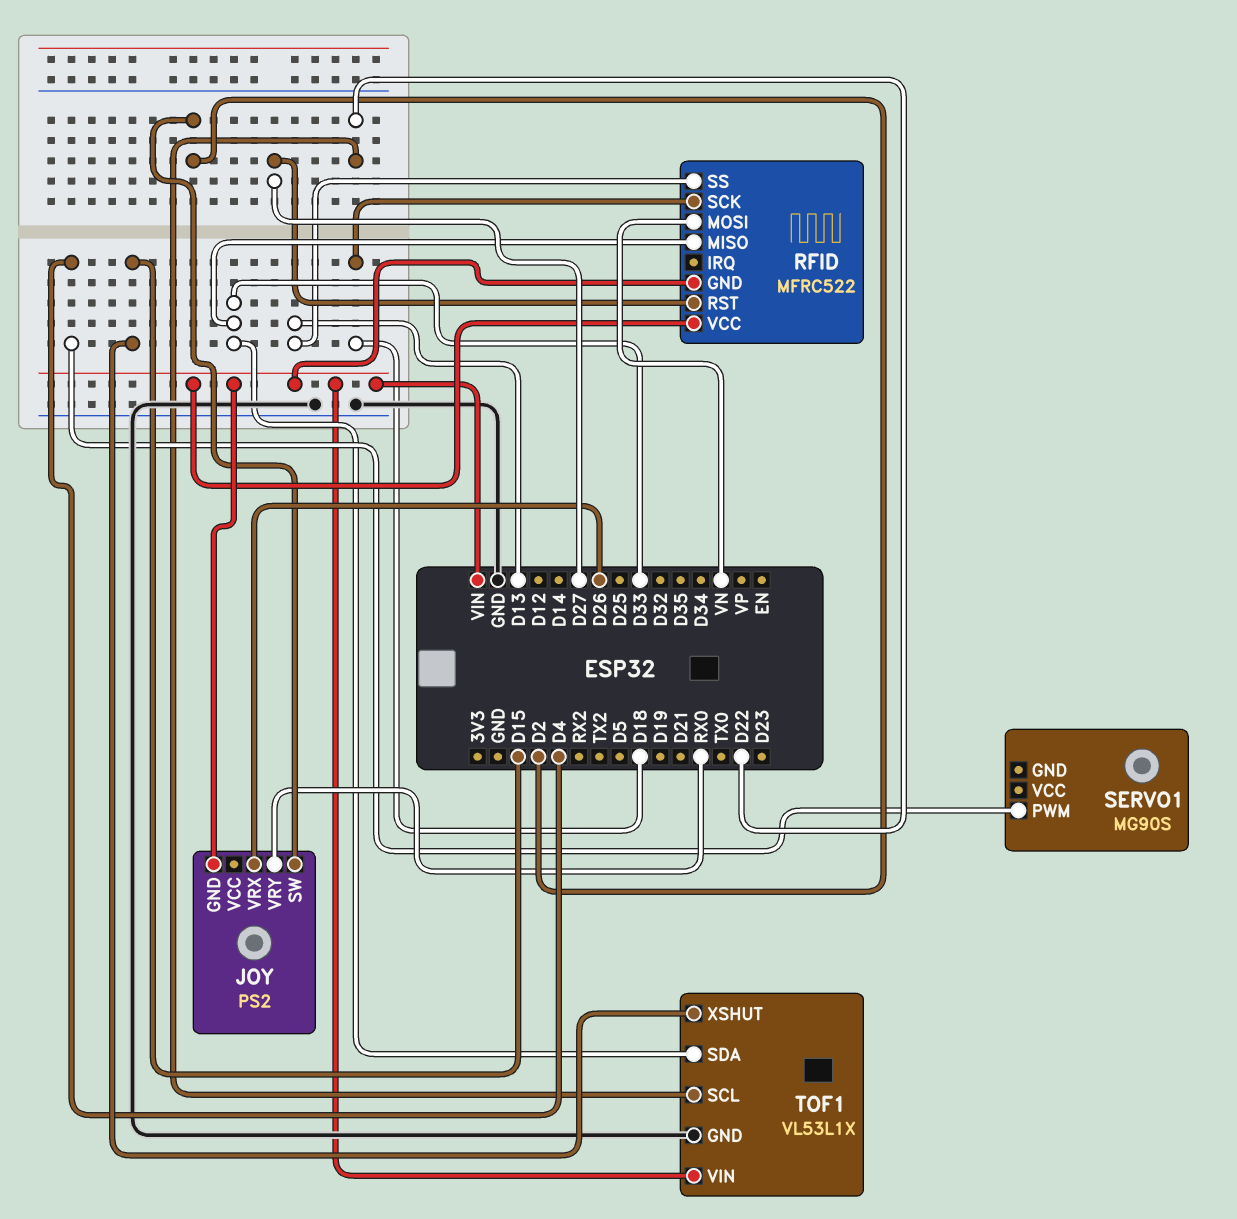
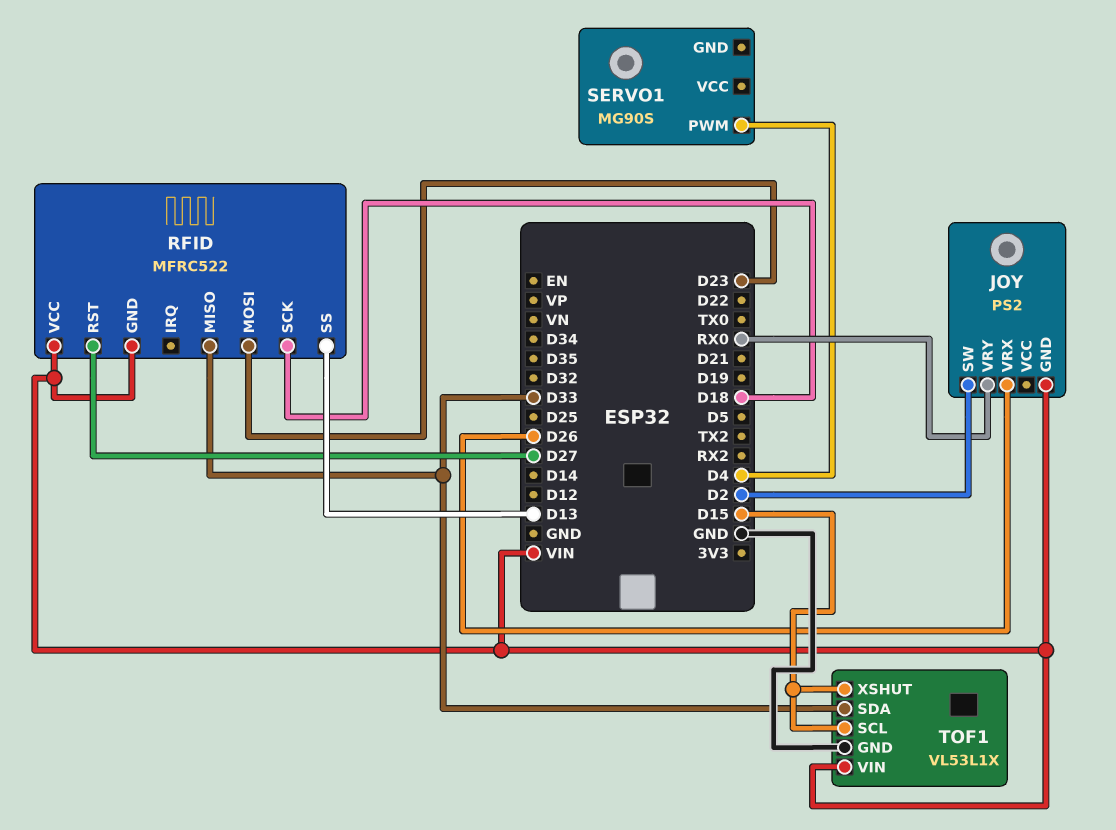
RFID pin MOSI: VN -> D23
TOF1 pin SCL: D22 -> D15

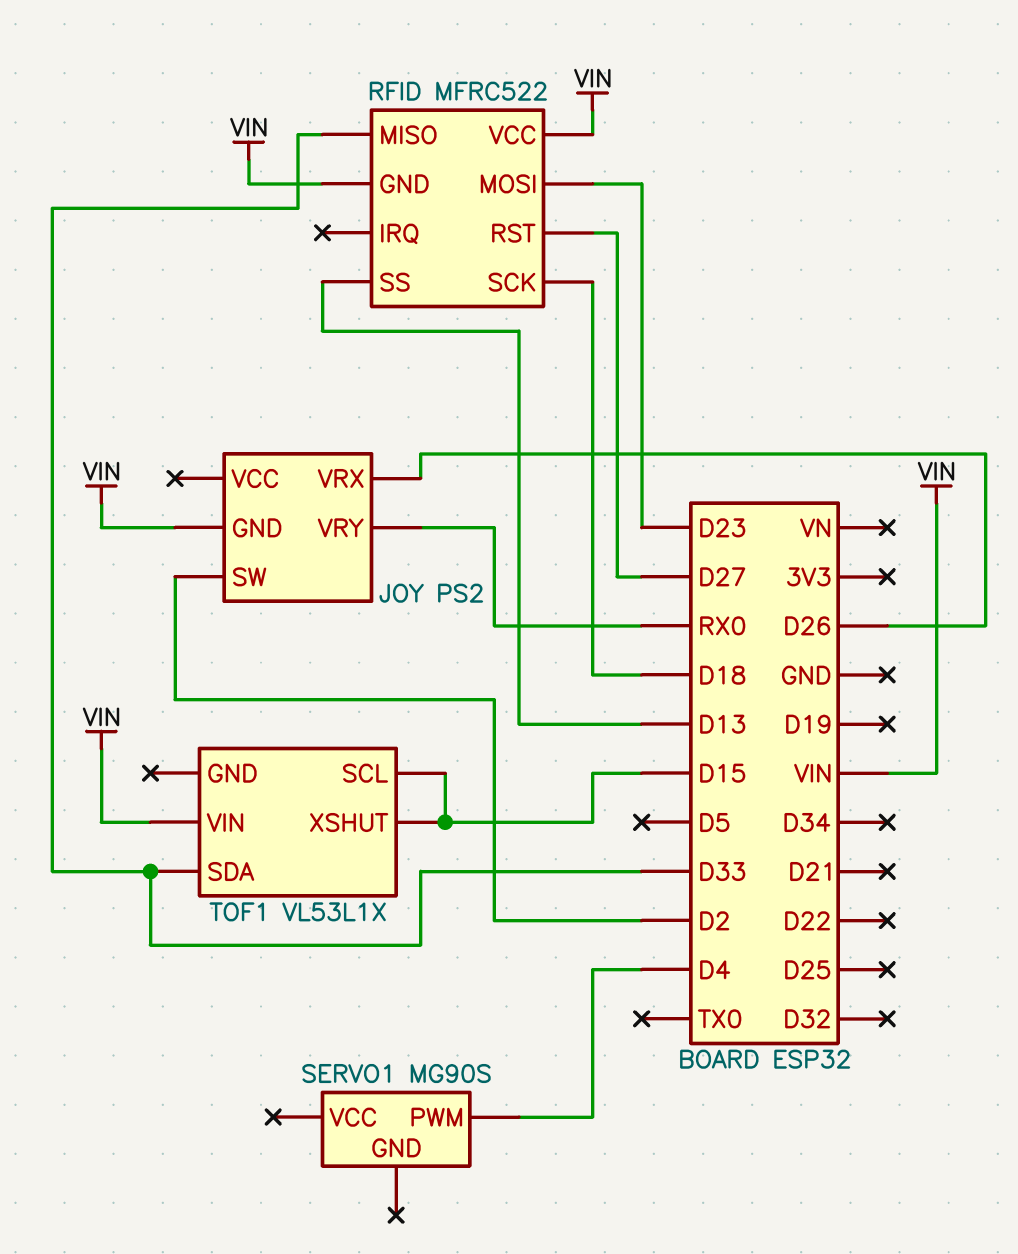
TOF1 pin GND: GND -> none

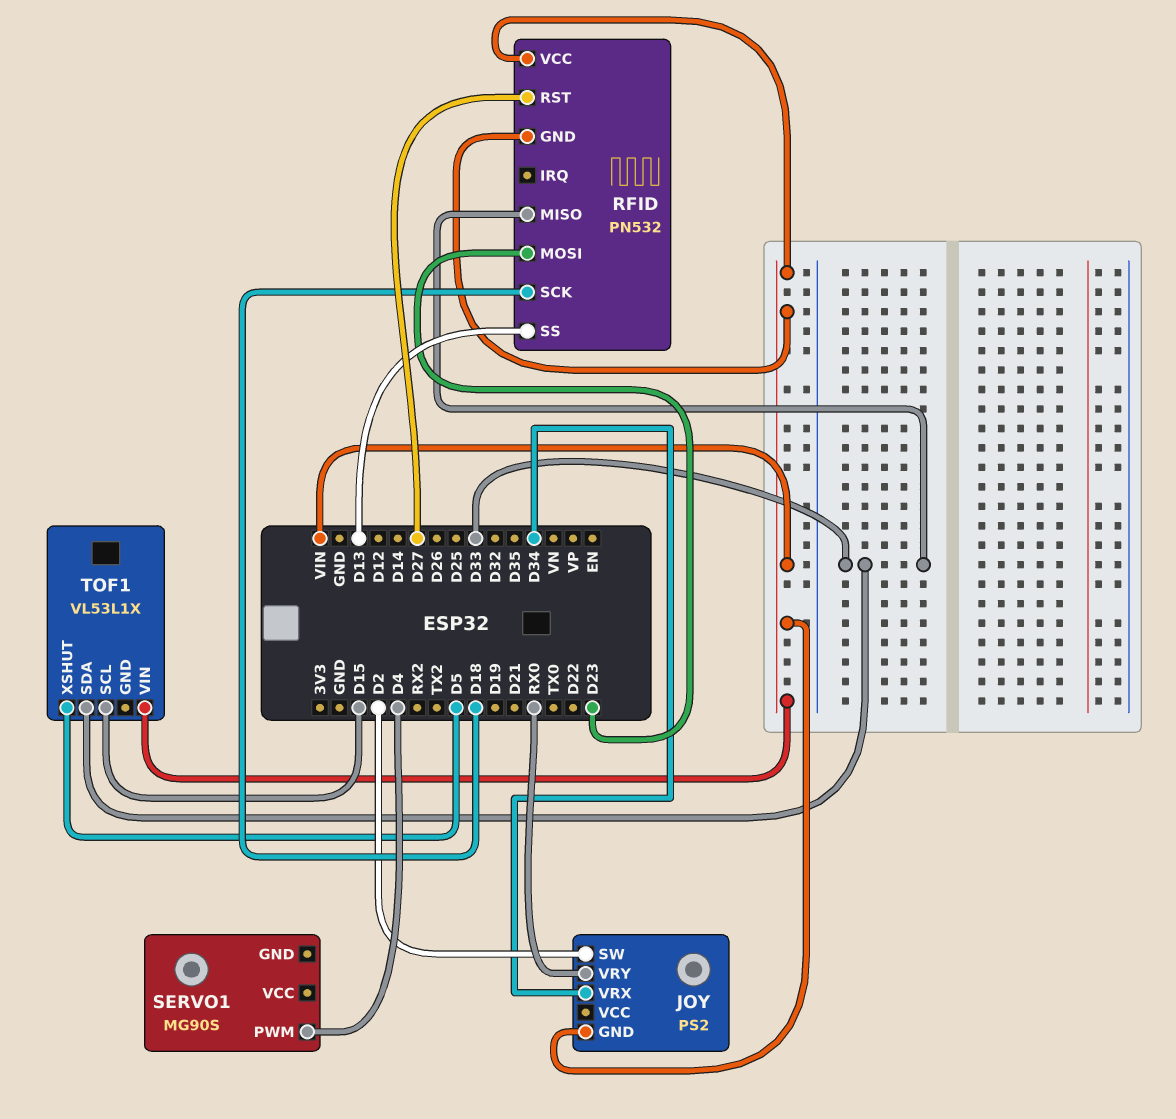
JOY pin VRX: D26 -> D34
RFID: MFRC522 -> PN532
TOF1 pin XSHUT: D15 -> D5

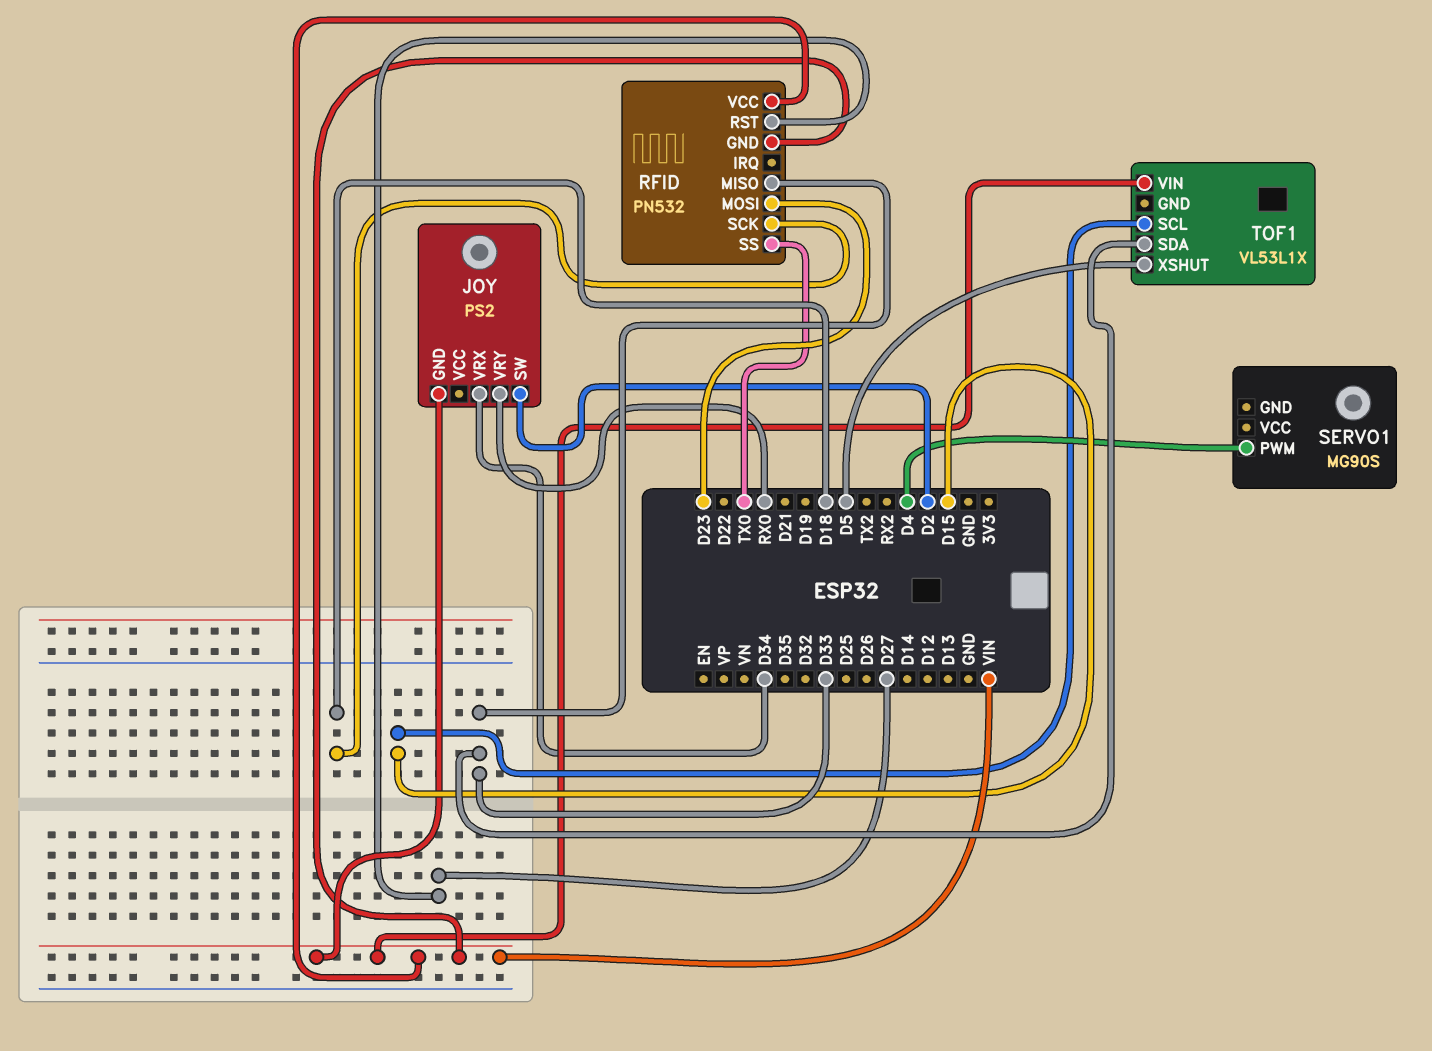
RFID pin SS: D13 -> TX0

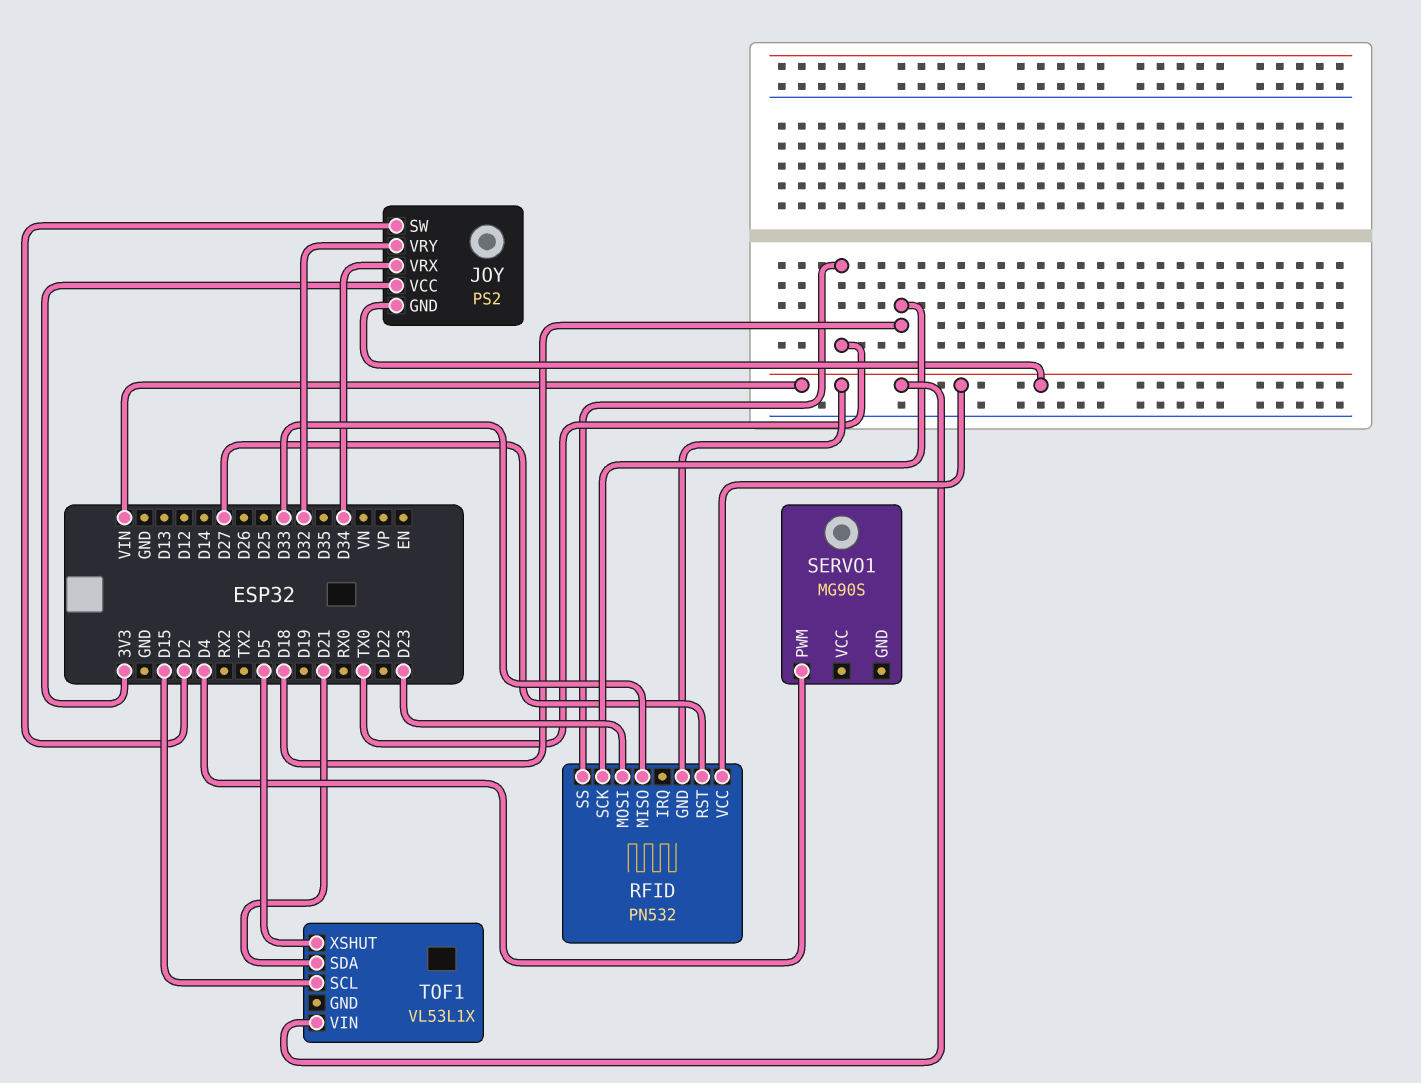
JOY pin VCC: none -> 3V3
JOY pin VRY: RX0 -> D32
TOF1 pin SDA: D33 -> D21

